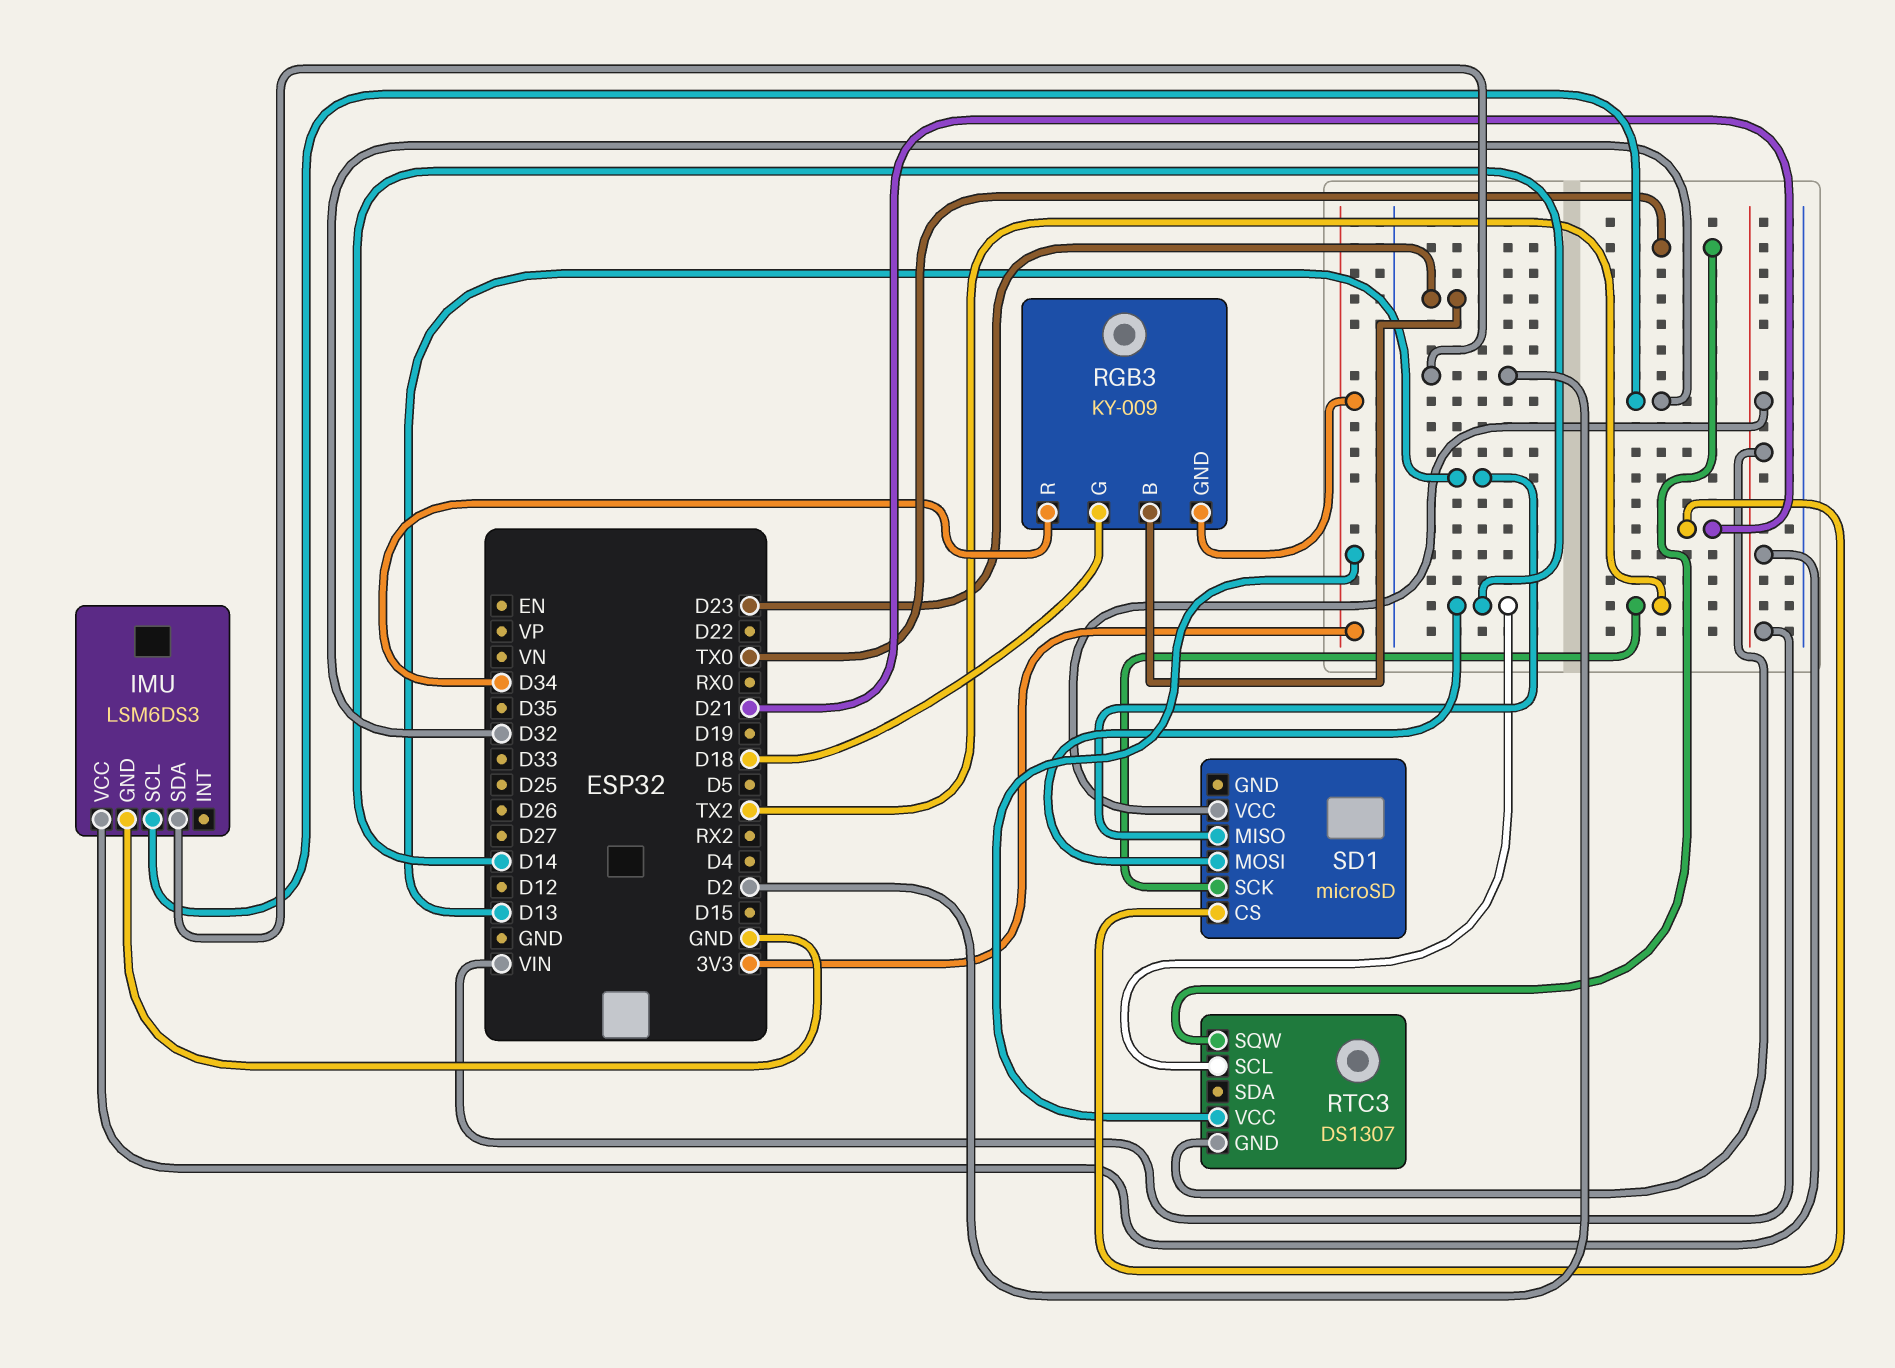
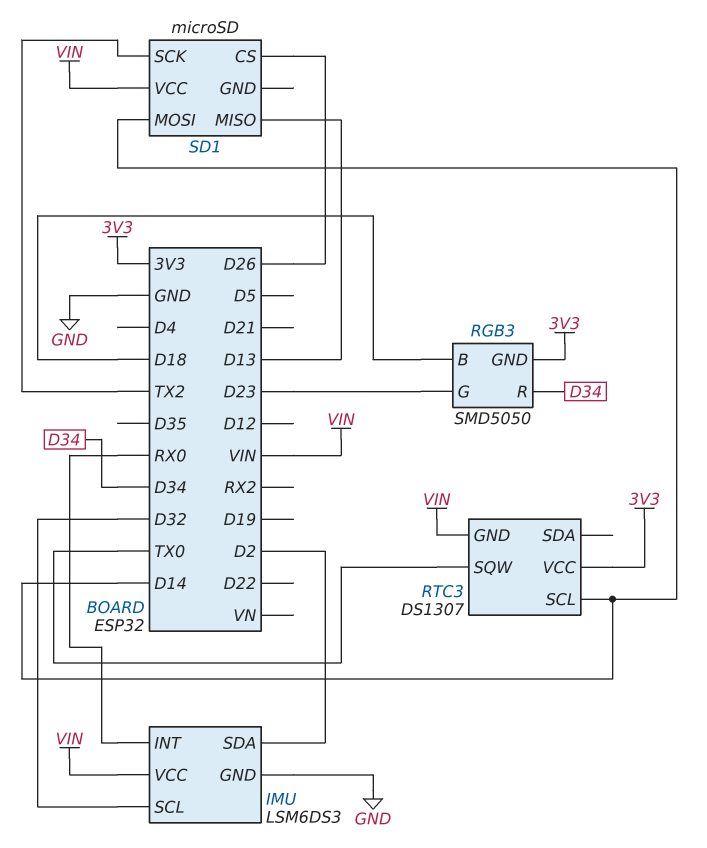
IMU pin INT: none -> RX0
RGB3: KY-009 -> SMD5050
RGB3 pin B: D23 -> D18
RGB3 pin G: D18 -> D23
SD1 pin CS: D21 -> D26

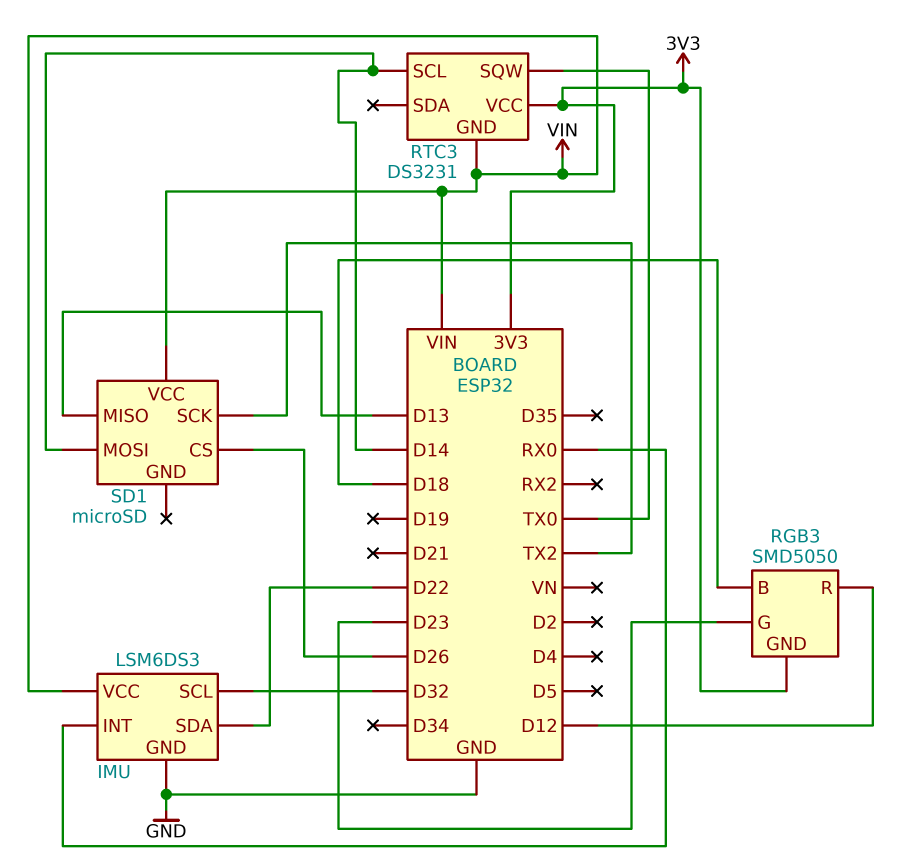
IMU pin SDA: D2 -> D22
RGB3 pin R: D34 -> D12
RTC3: DS1307 -> DS3231

